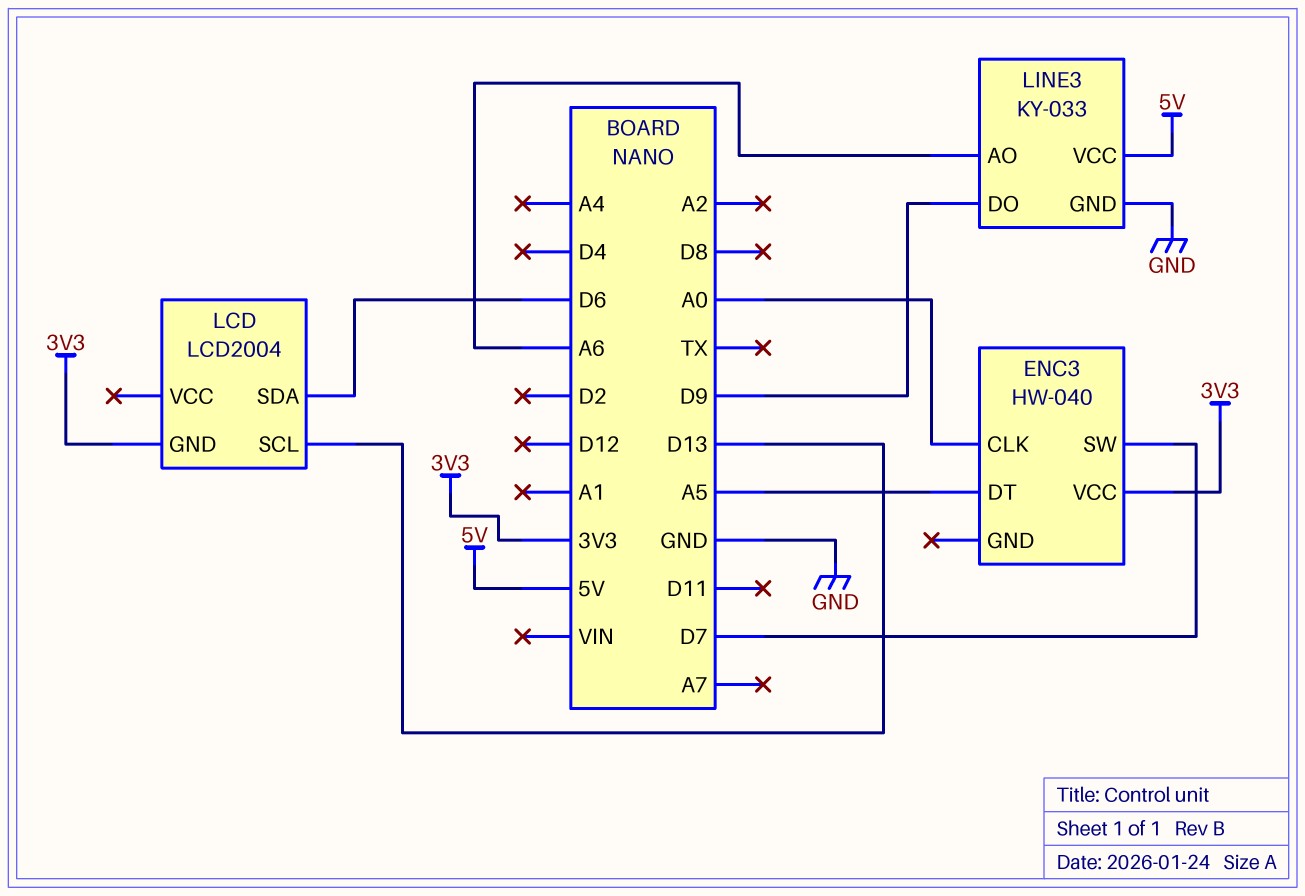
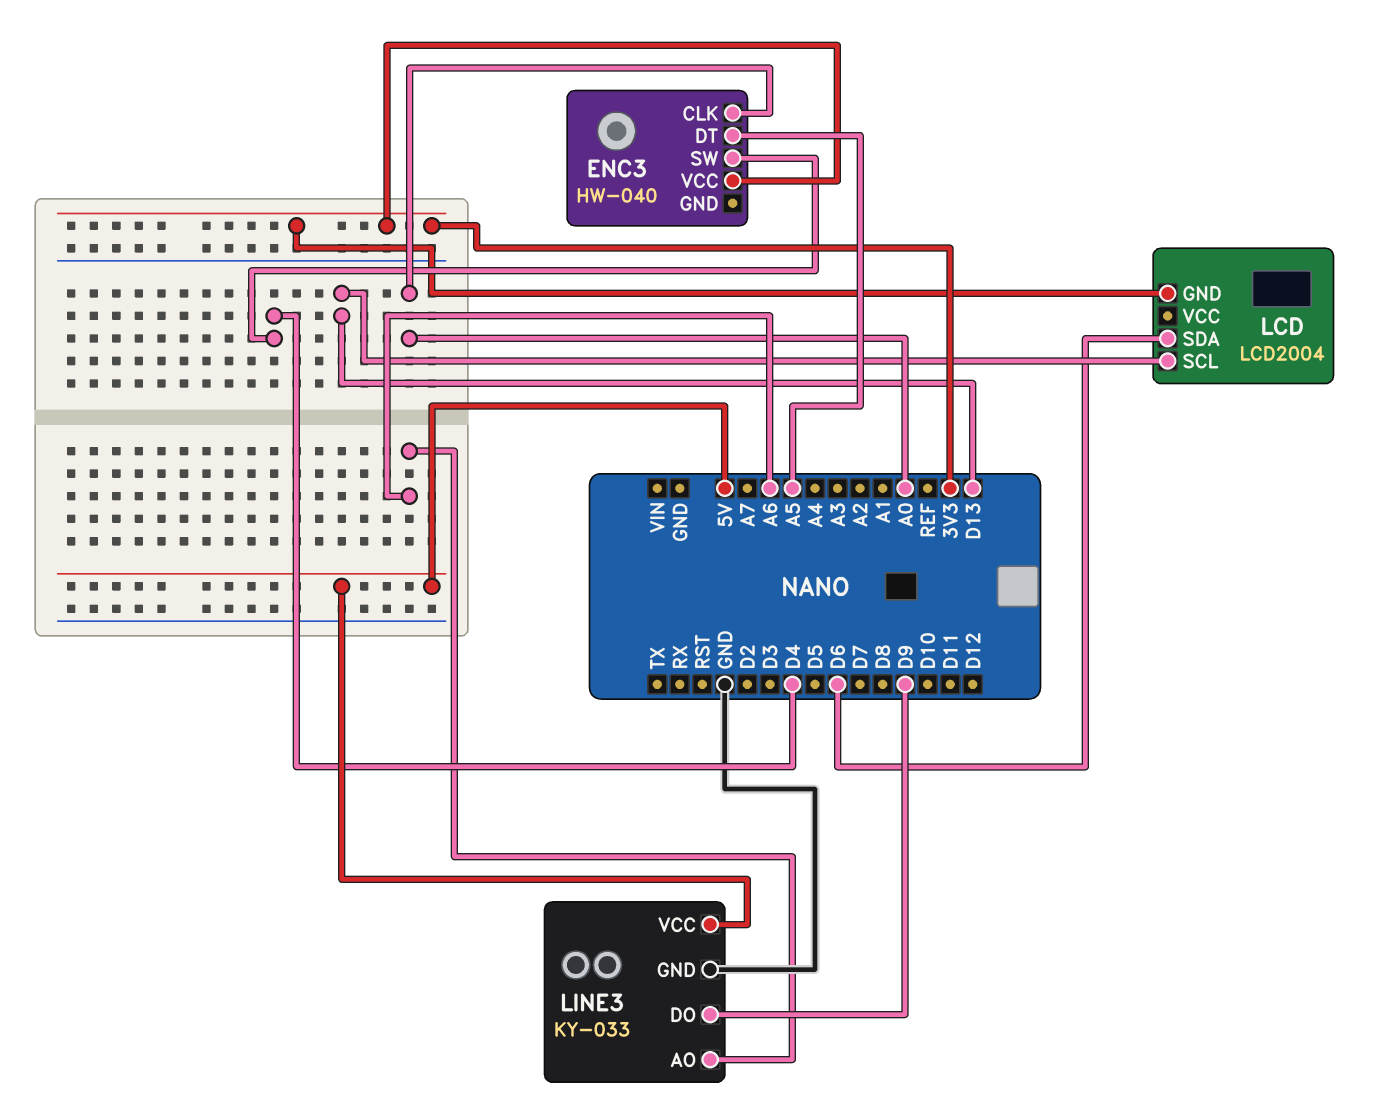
ENC3 pin SW: D7 -> D4

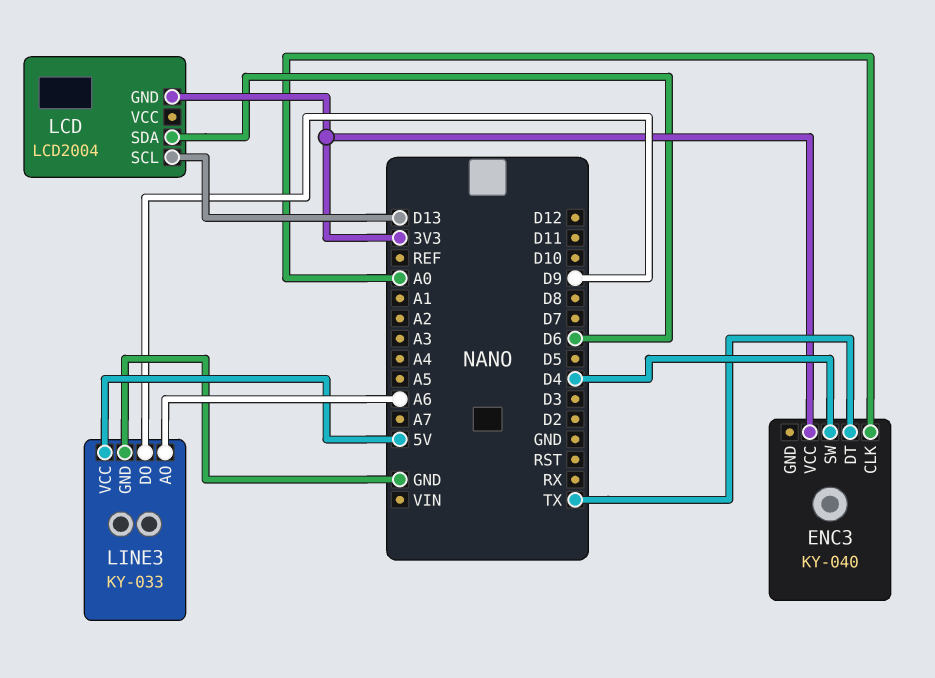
ENC3: HW-040 -> KY-040
ENC3 pin DT: A5 -> TX

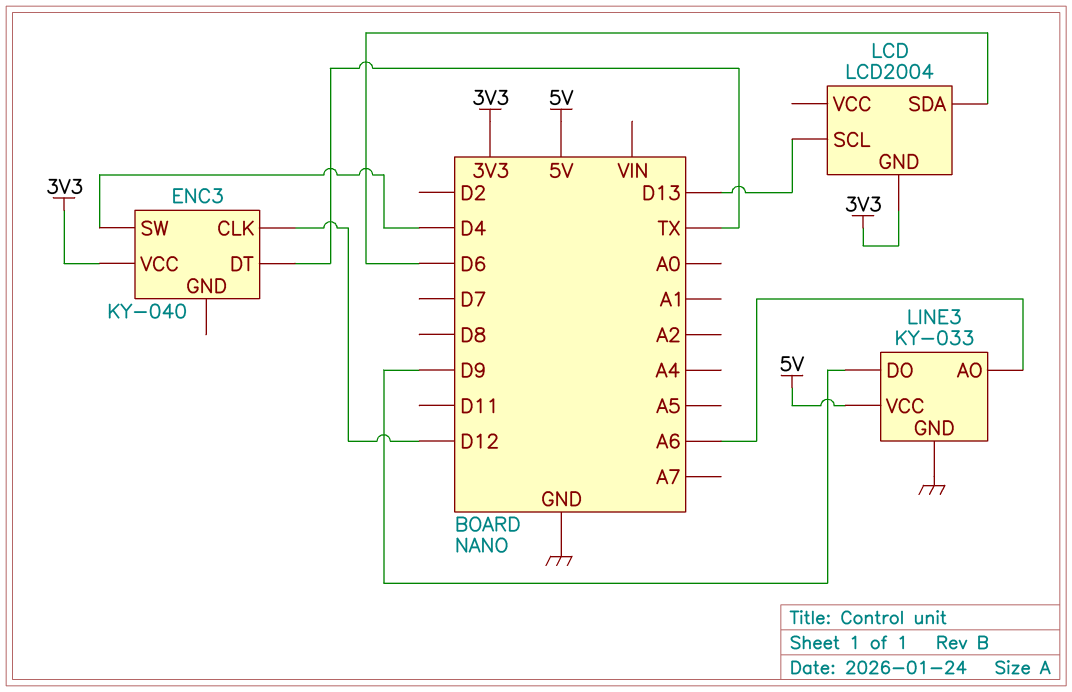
ENC3 pin CLK: A0 -> D12

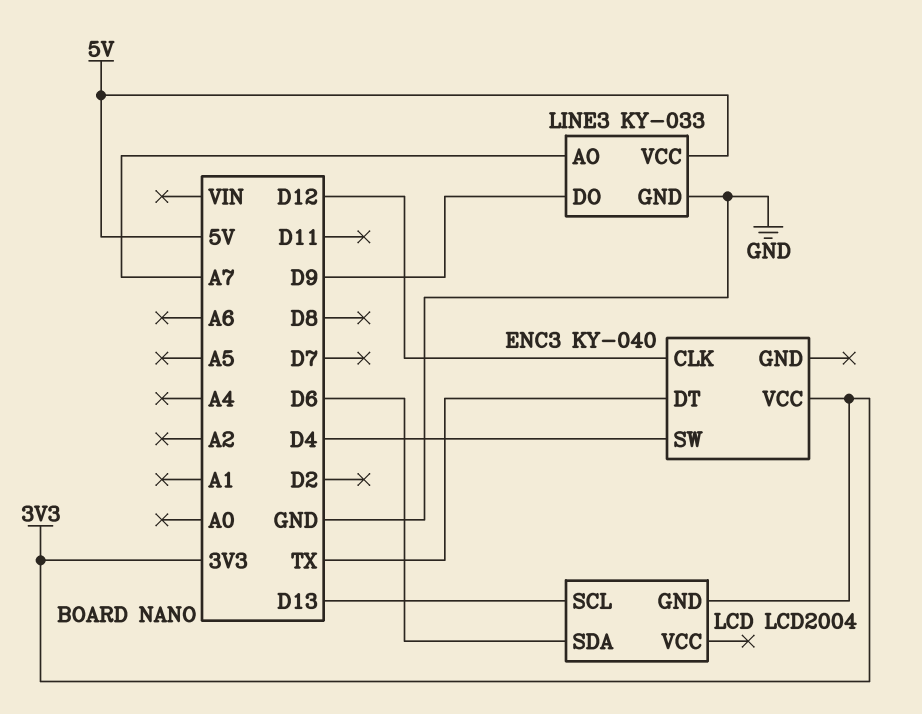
LINE3 pin AO: A6 -> A7

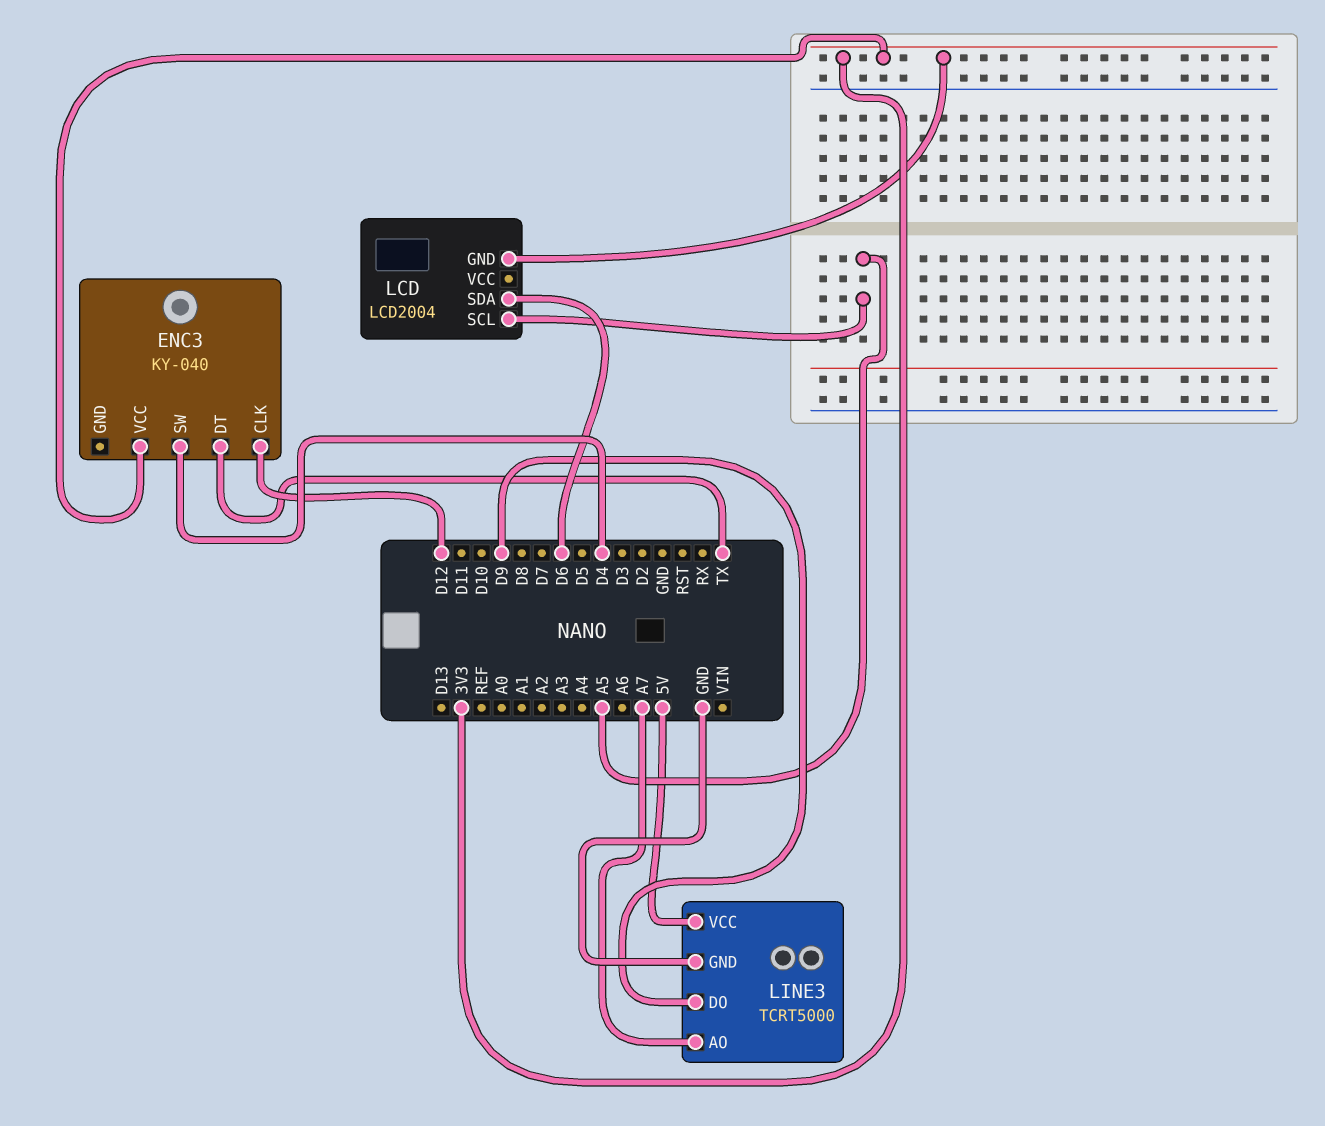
LCD pin SCL: D13 -> A5
LINE3: KY-033 -> TCRT5000

